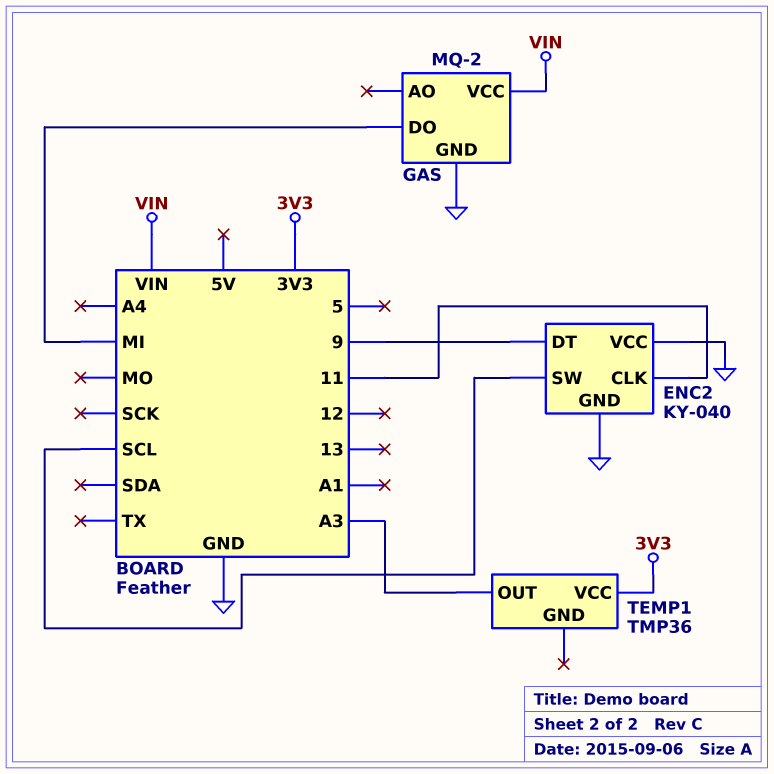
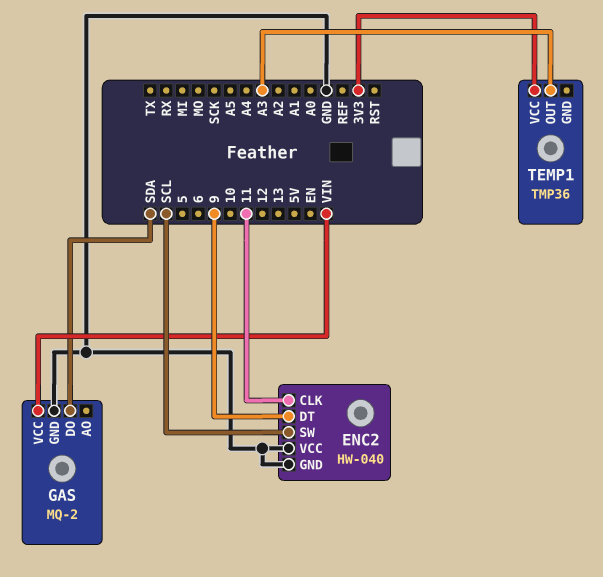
ENC2: KY-040 -> HW-040
GAS pin DO: MI -> SDA

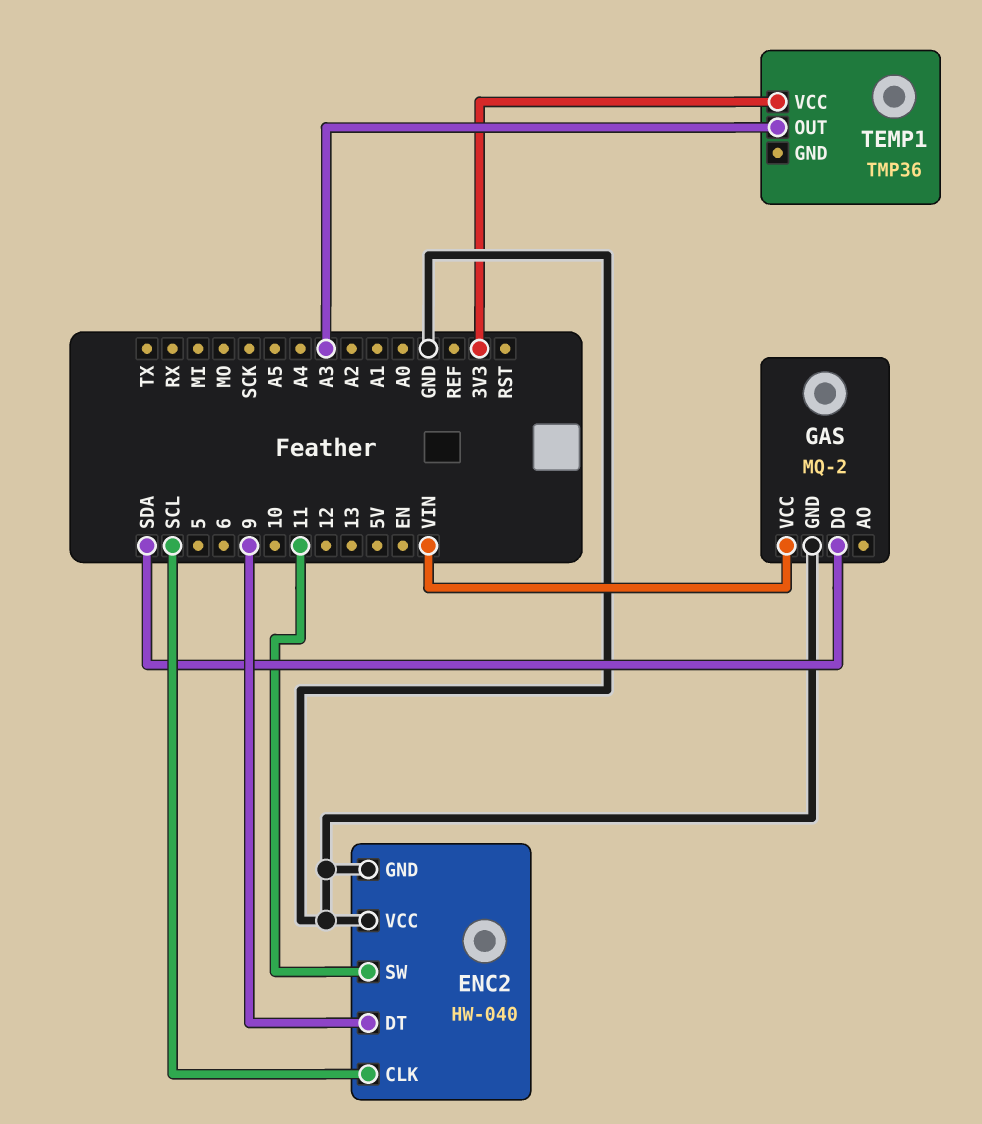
ENC2 pin CLK: 11 -> SCL
ENC2 pin SW: SCL -> 11

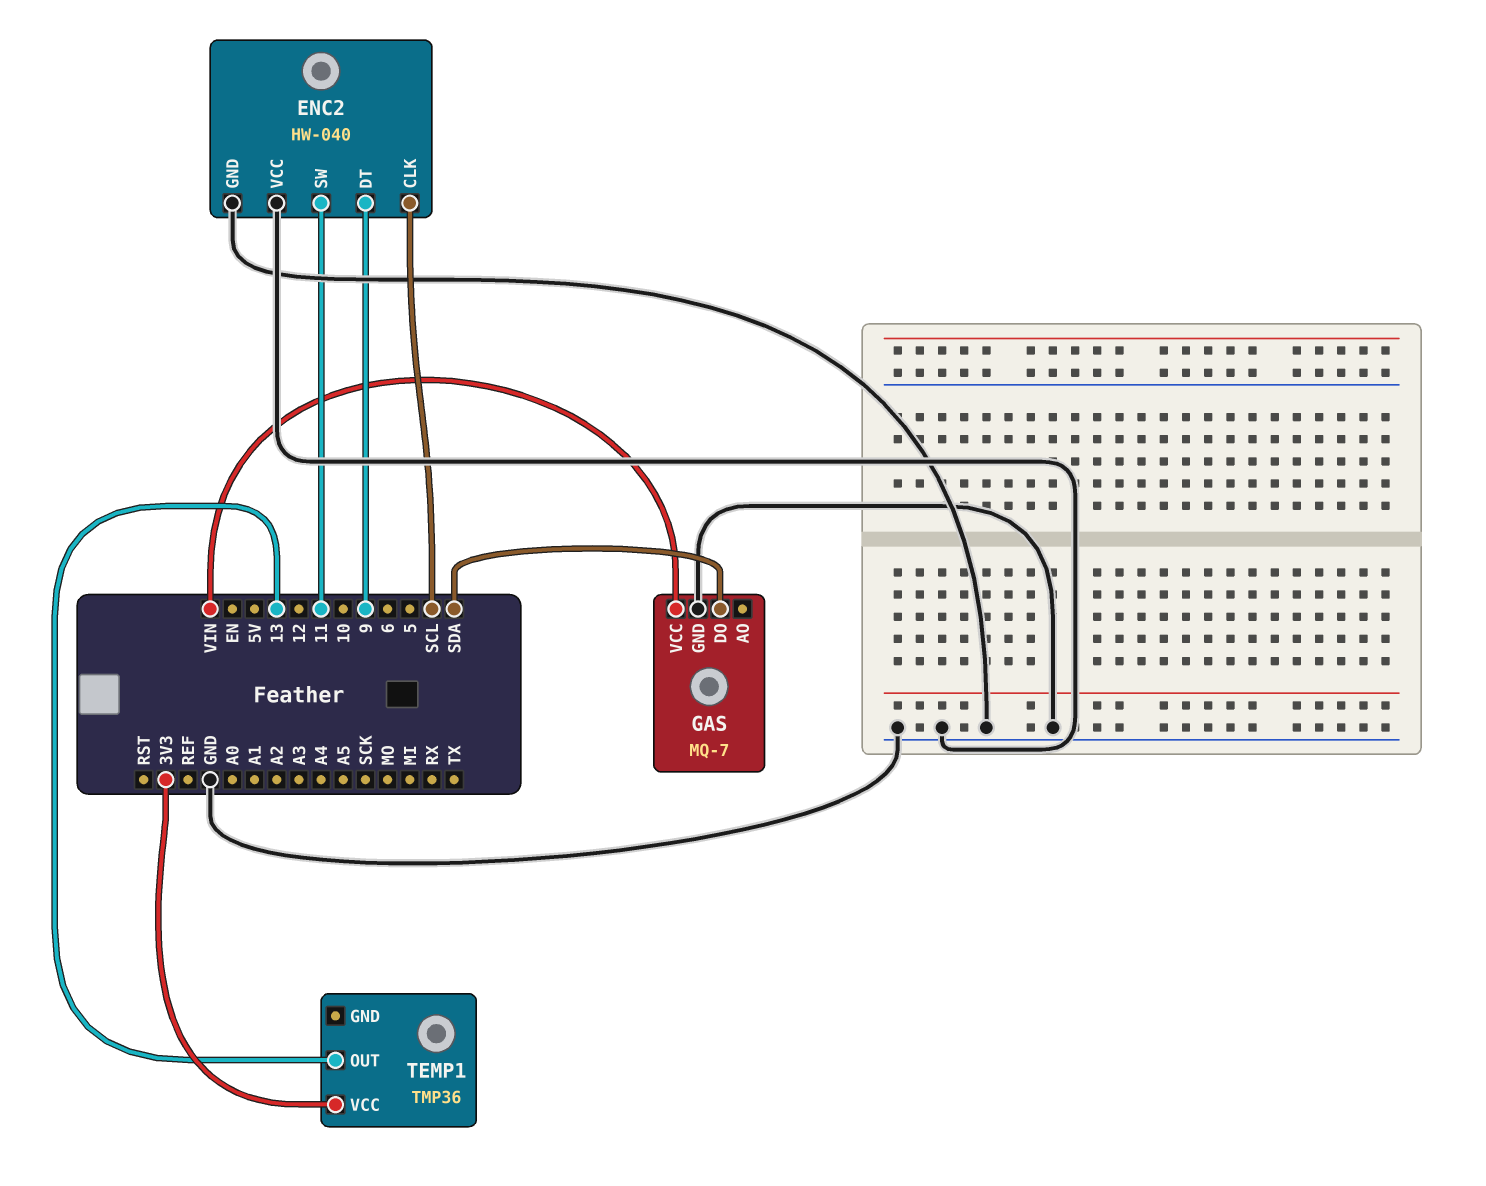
GAS: MQ-2 -> MQ-7
TEMP1 pin OUT: A3 -> 13

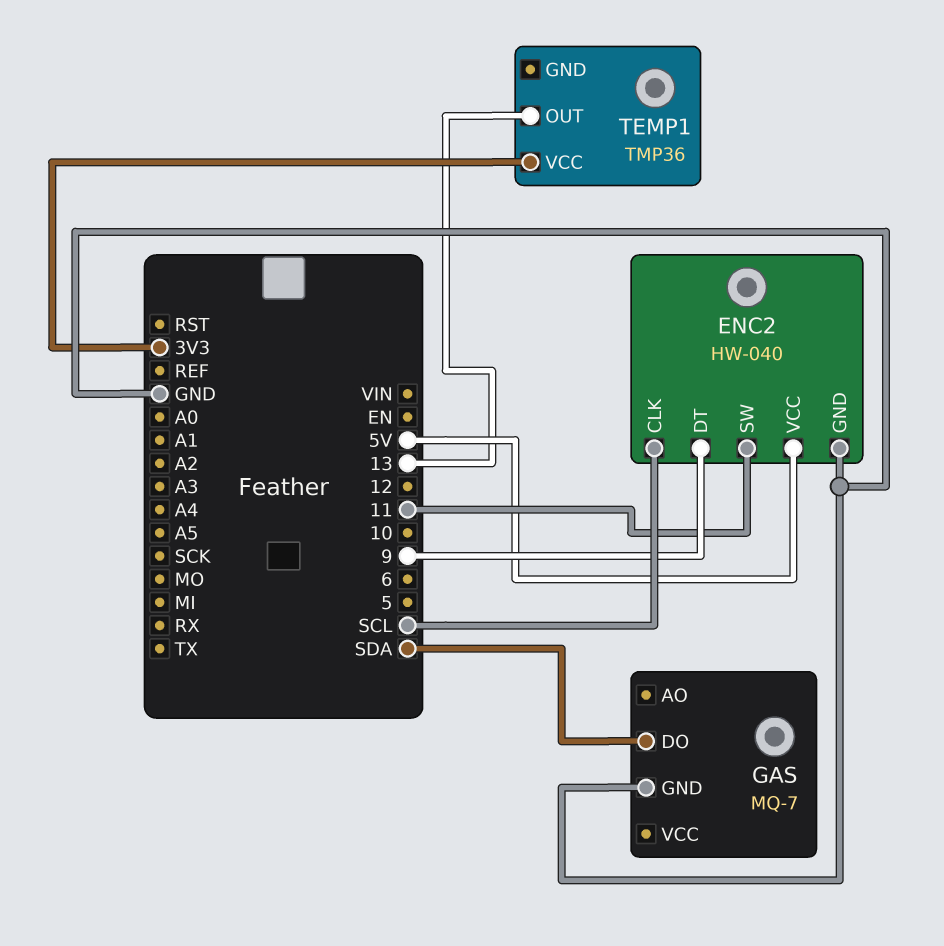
ENC2 pin VCC: GND -> 5V
GAS pin VCC: VIN -> none

